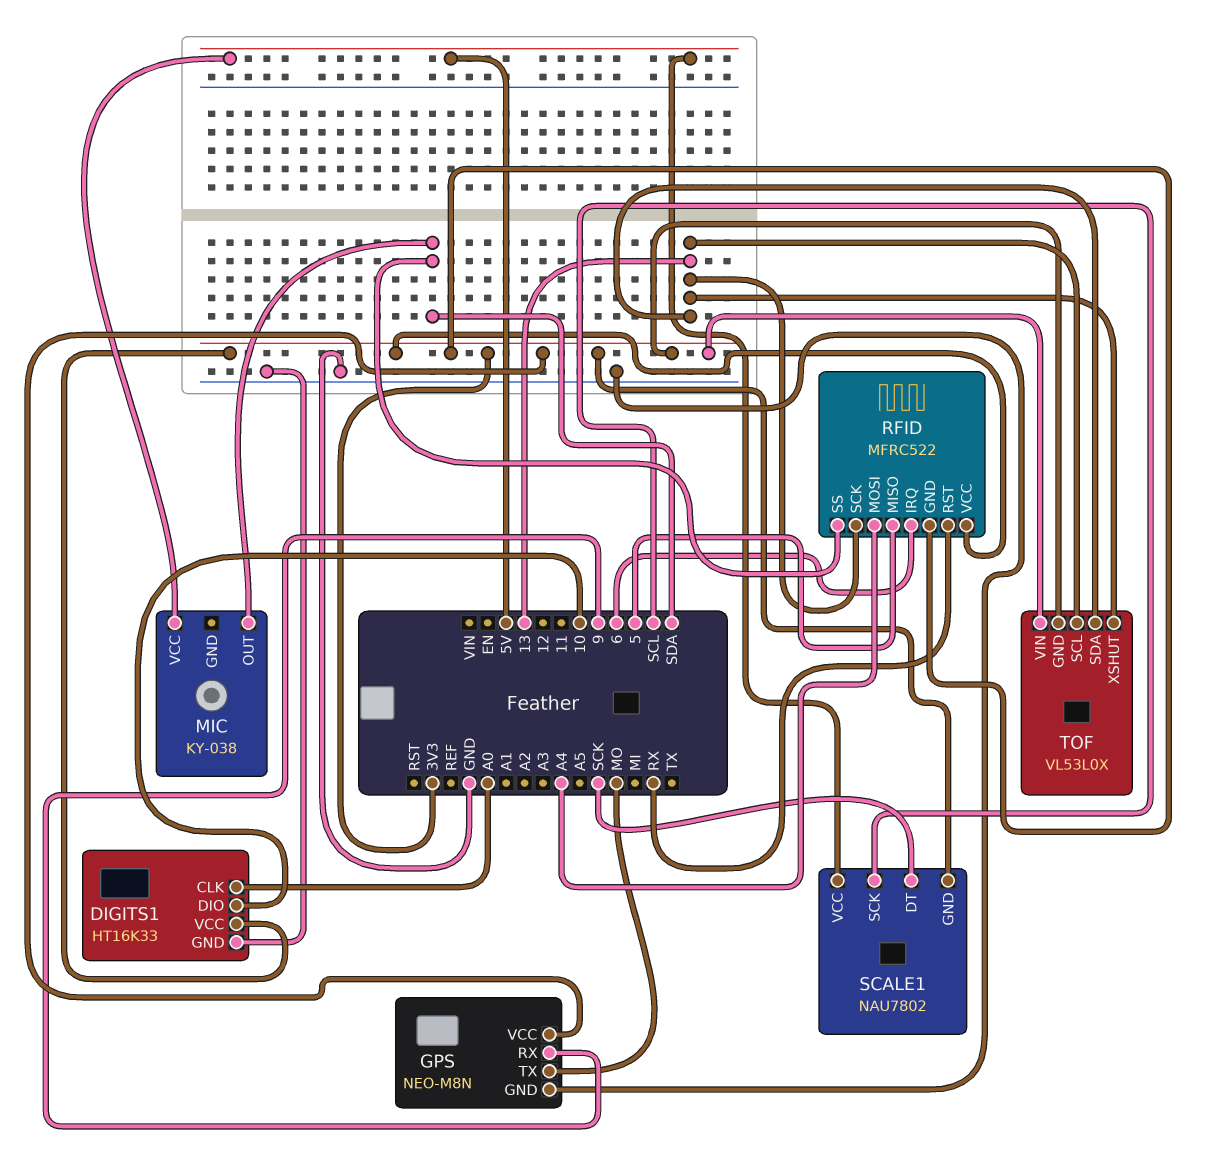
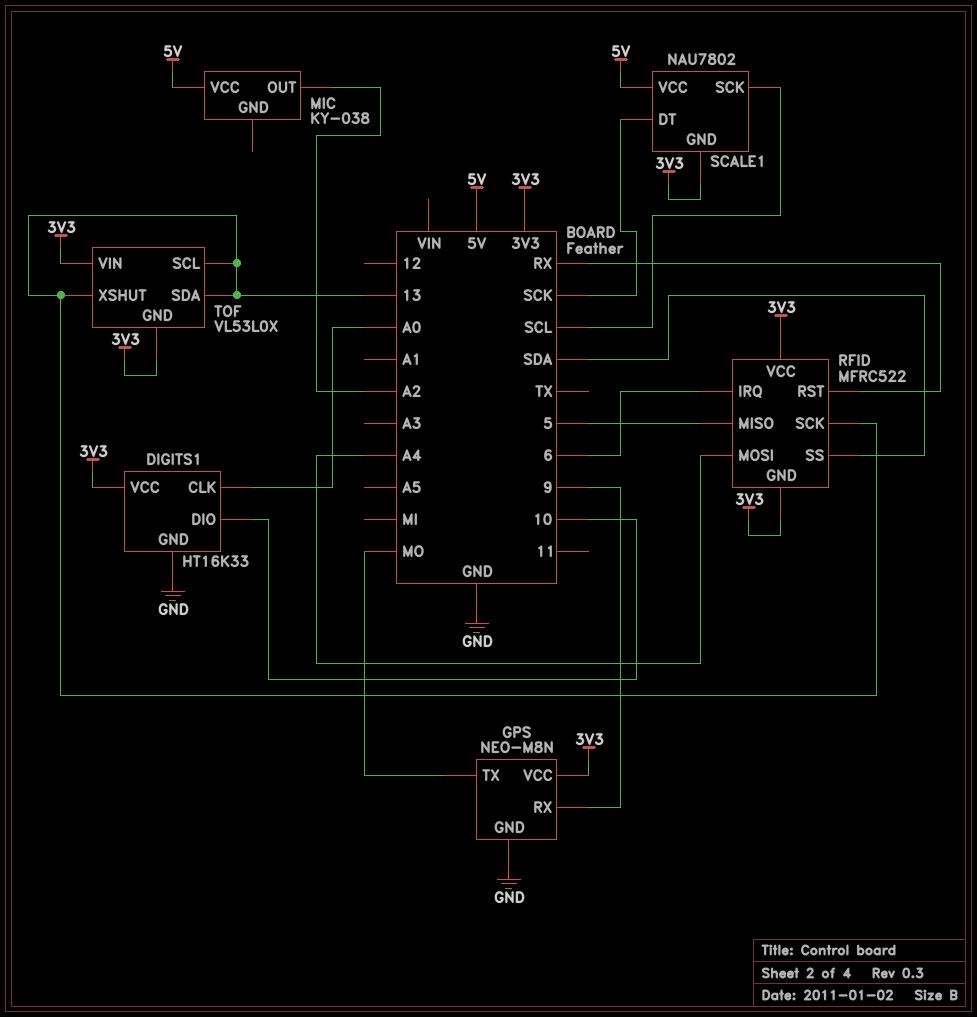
MIC pin OUT: SDA -> A2

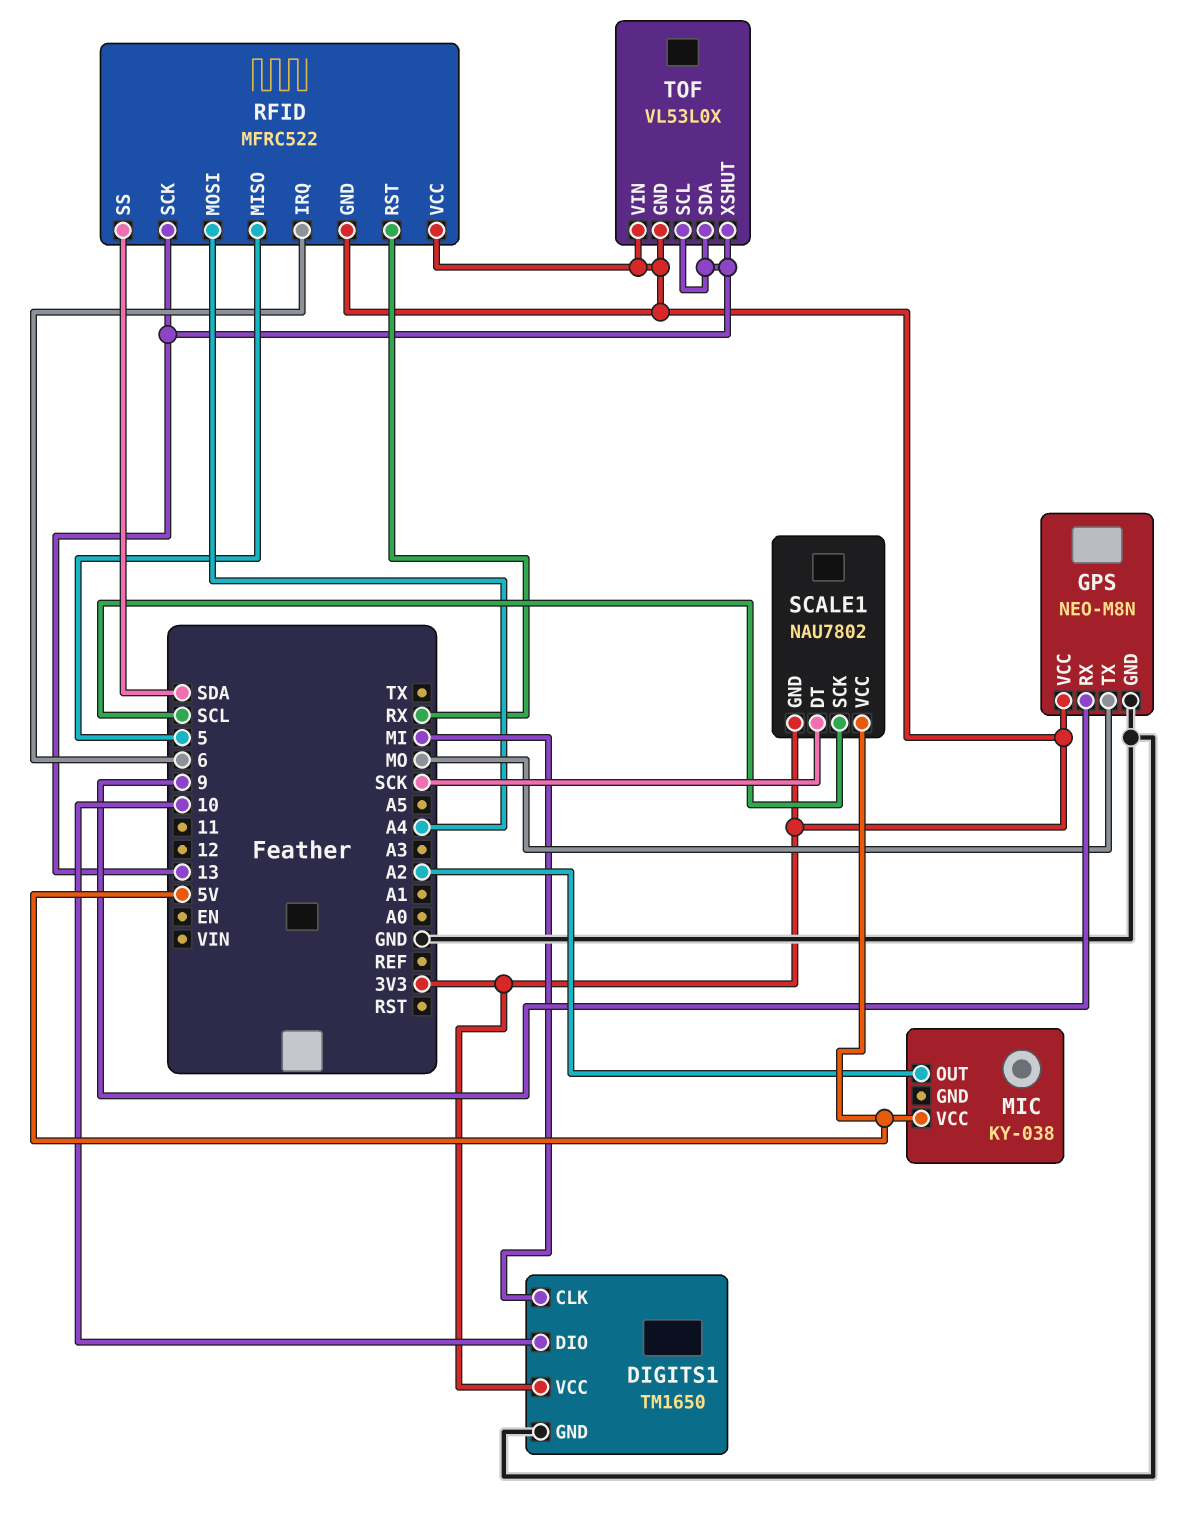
DIGITS1: HT16K33 -> TM1650
DIGITS1 pin CLK: A0 -> MI

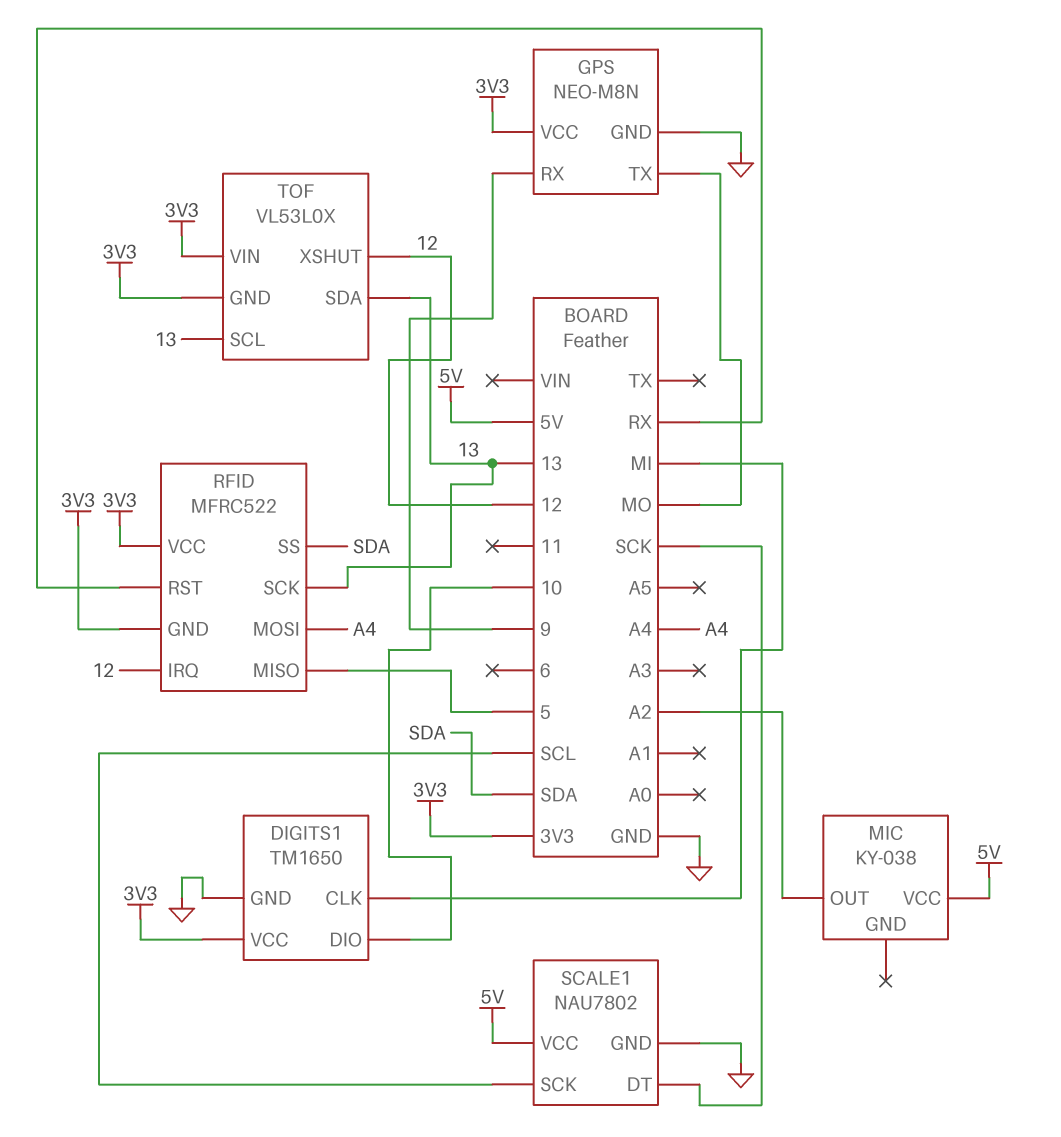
RFID pin IRQ: 6 -> 12
SCALE1 pin GND: 3V3 -> GND
TOF pin XSHUT: 13 -> 12

